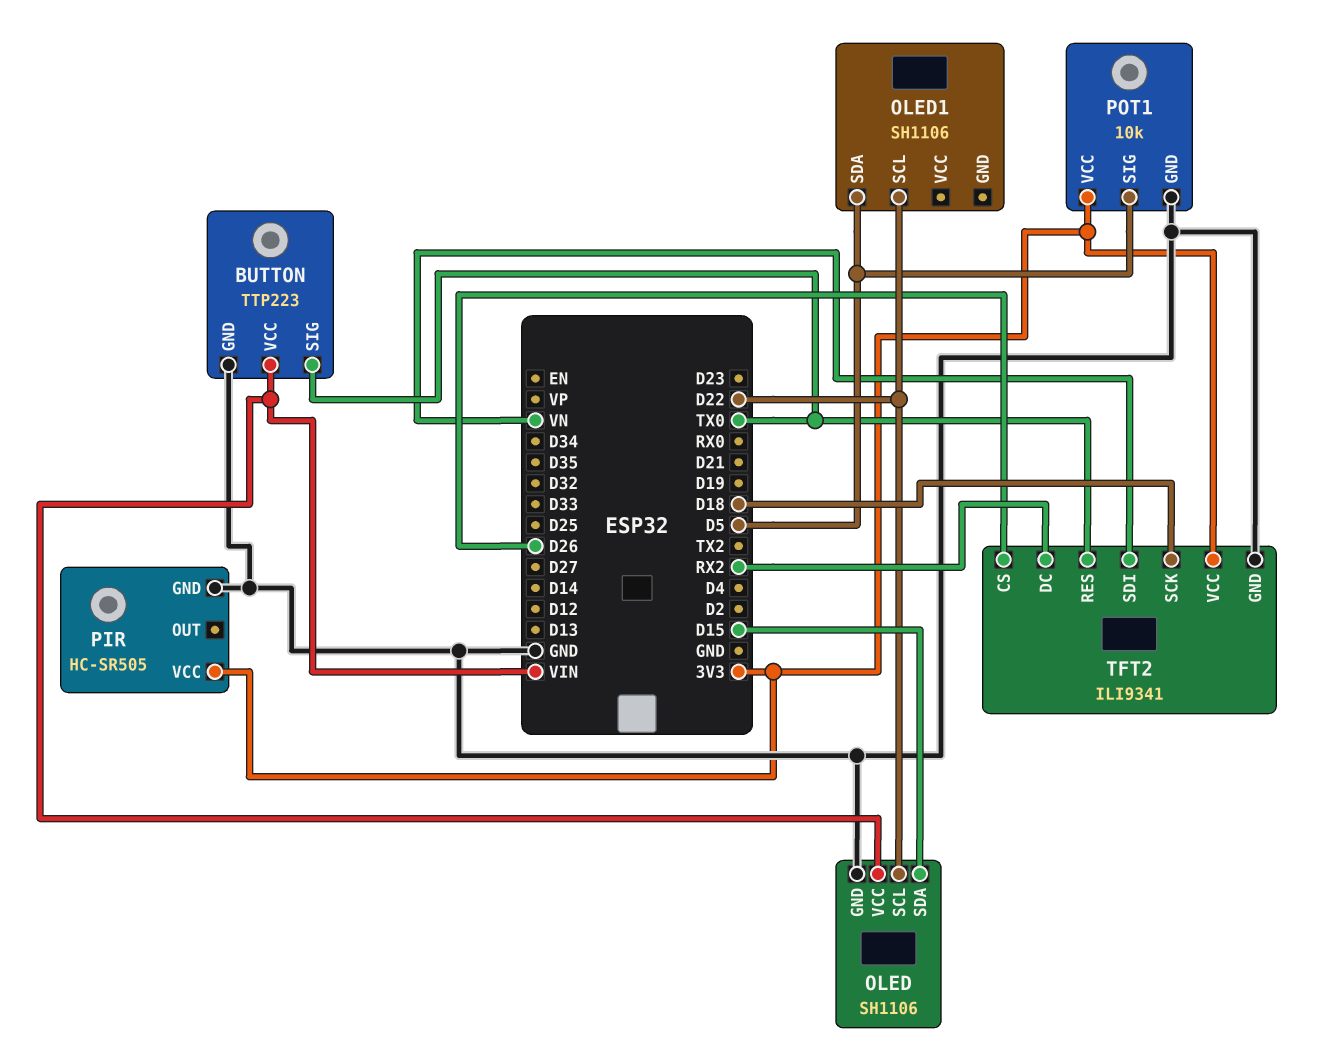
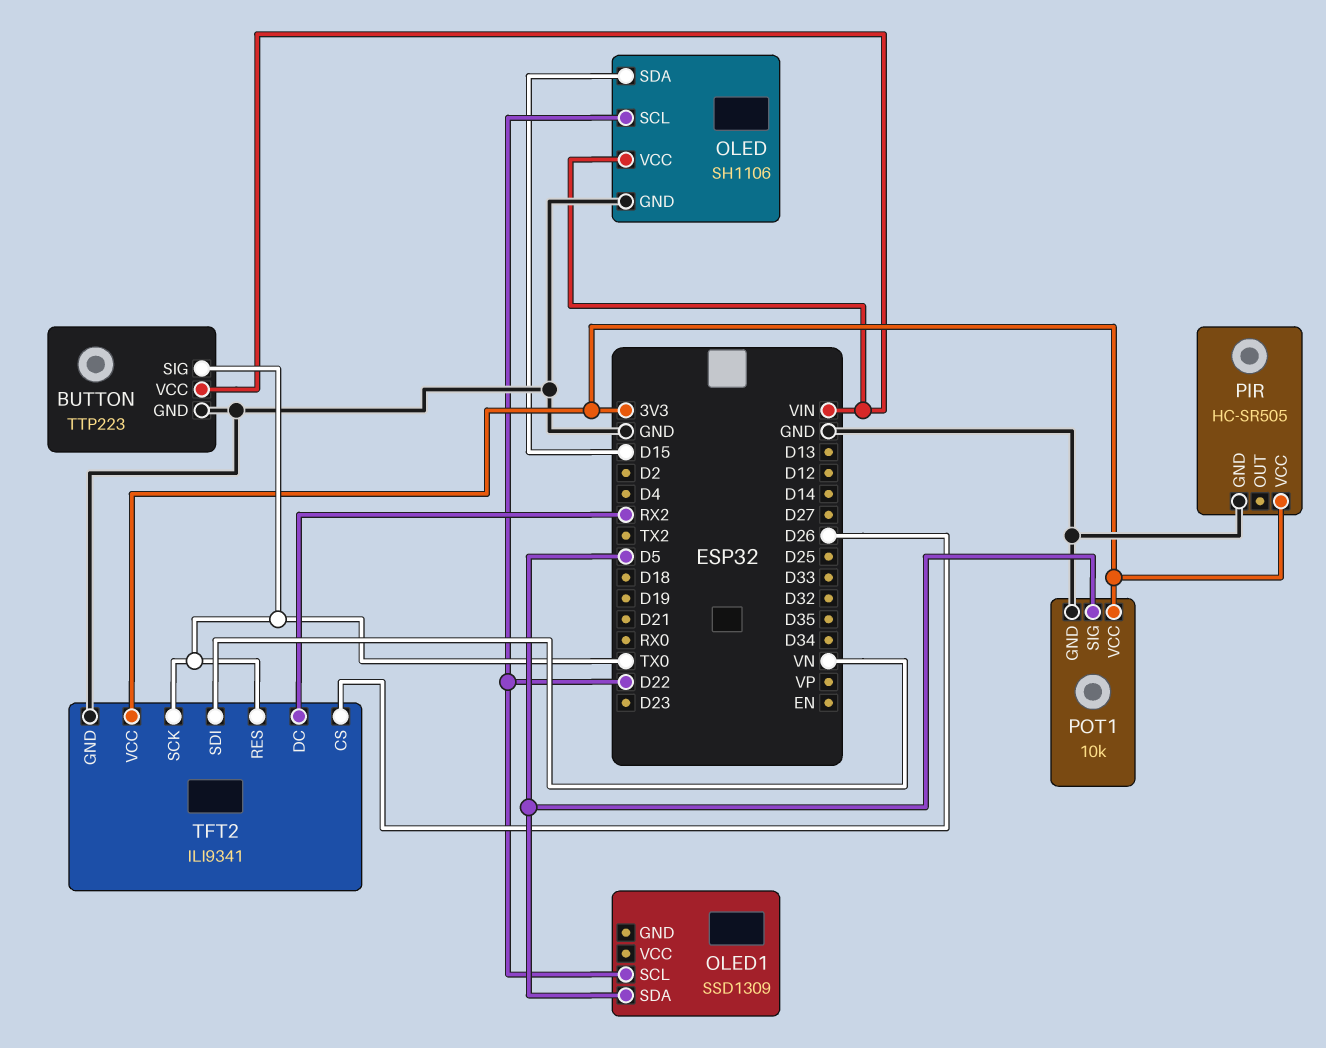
OLED1: SH1106 -> SSD1309
TFT2 pin SCK: D18 -> TX0

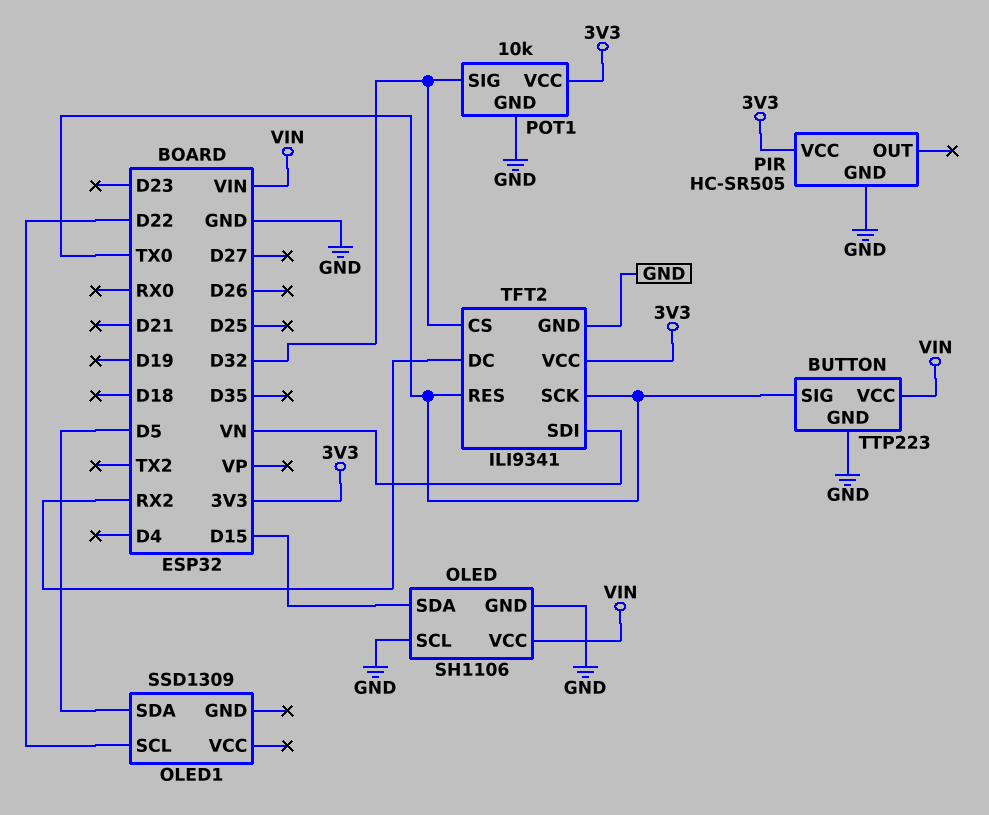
OLED pin SCL: D22 -> GND
POT1 pin SIG: D5 -> D32
TFT2 pin CS: D26 -> D32

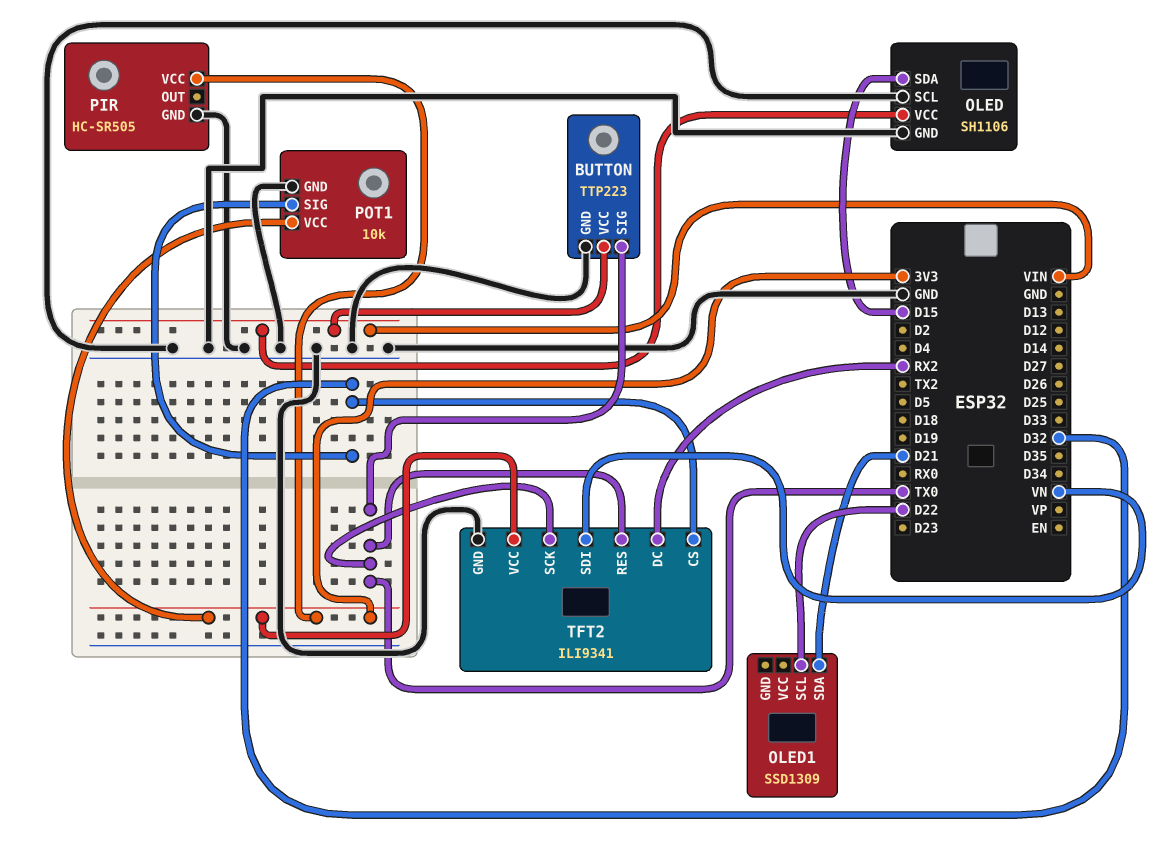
OLED1 pin SDA: D5 -> D21

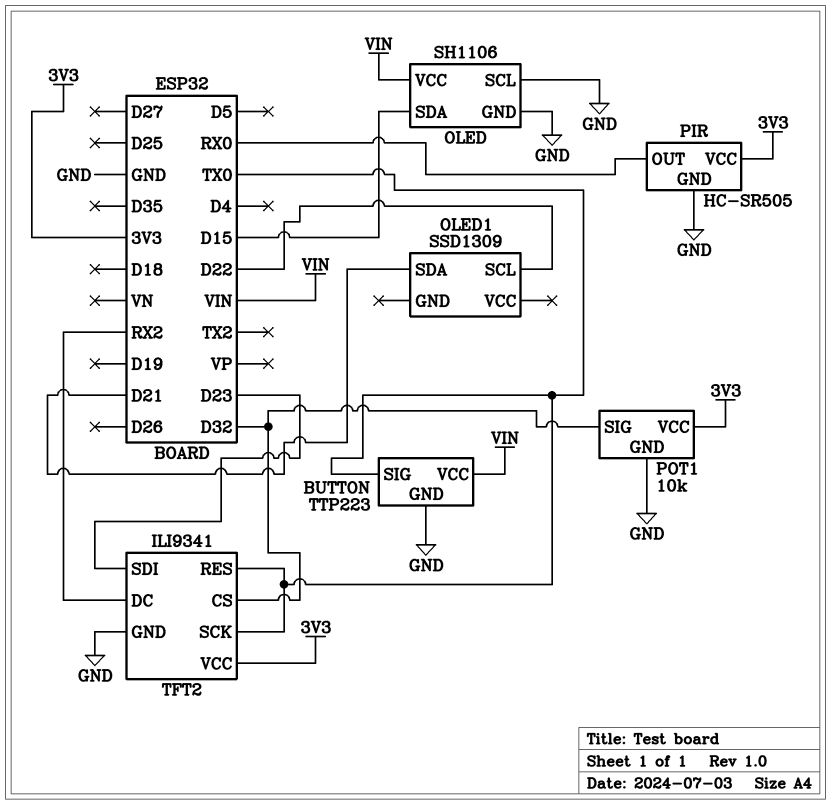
PIR pin OUT: none -> RX0
TFT2 pin SDI: VN -> D23

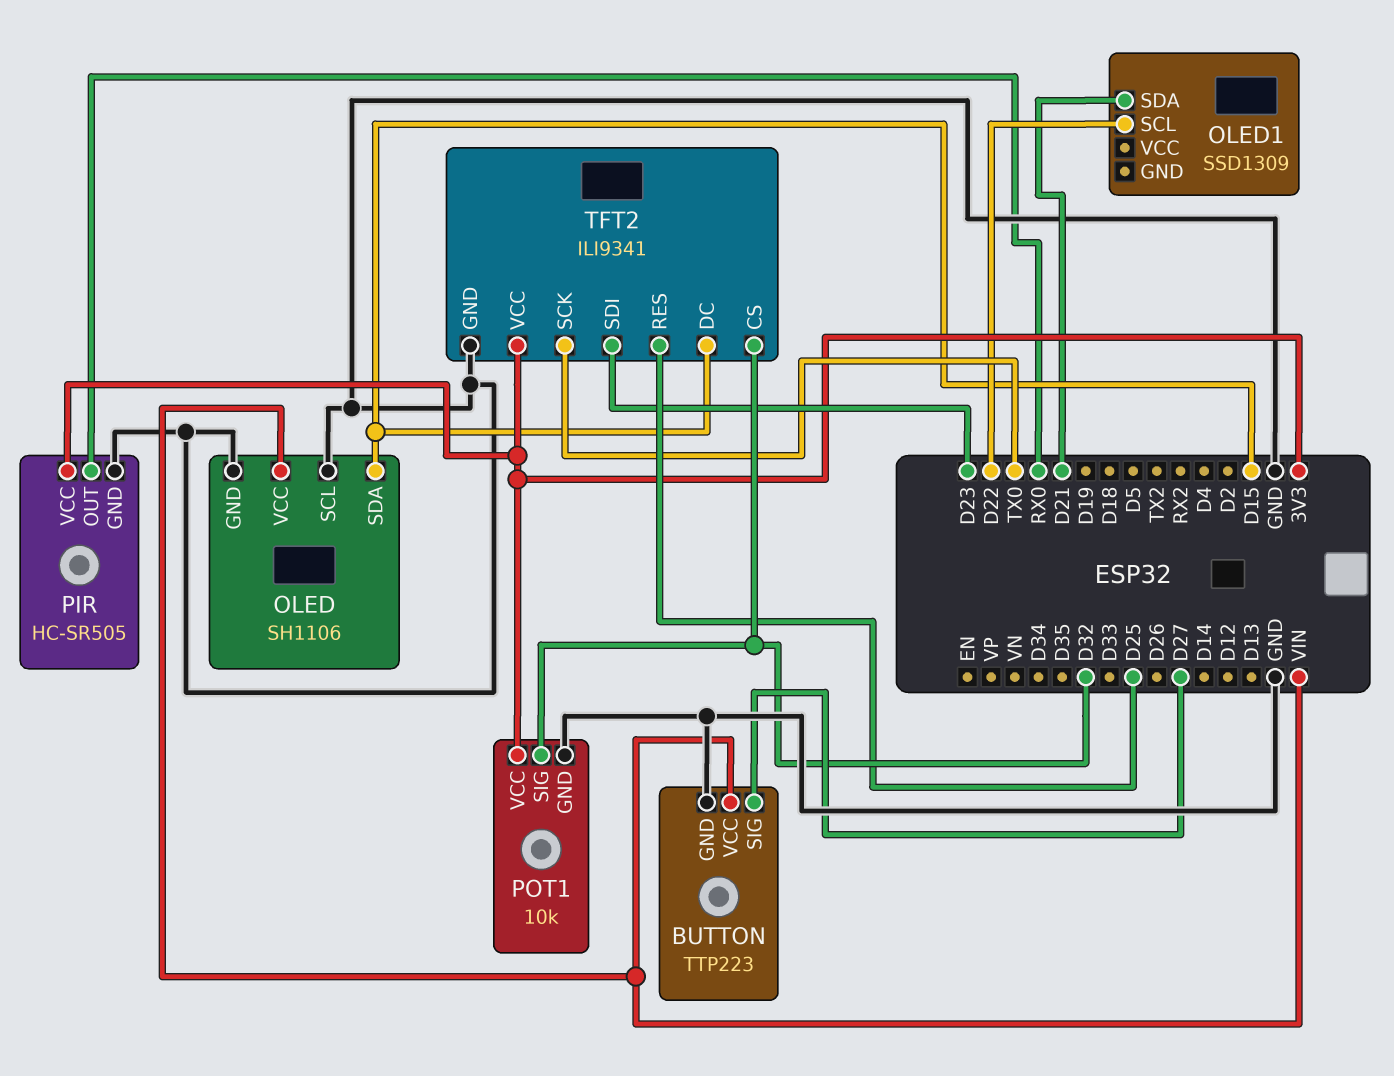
BUTTON pin SIG: TX0 -> D27
TFT2 pin DC: RX2 -> D15
TFT2 pin RES: TX0 -> D25

